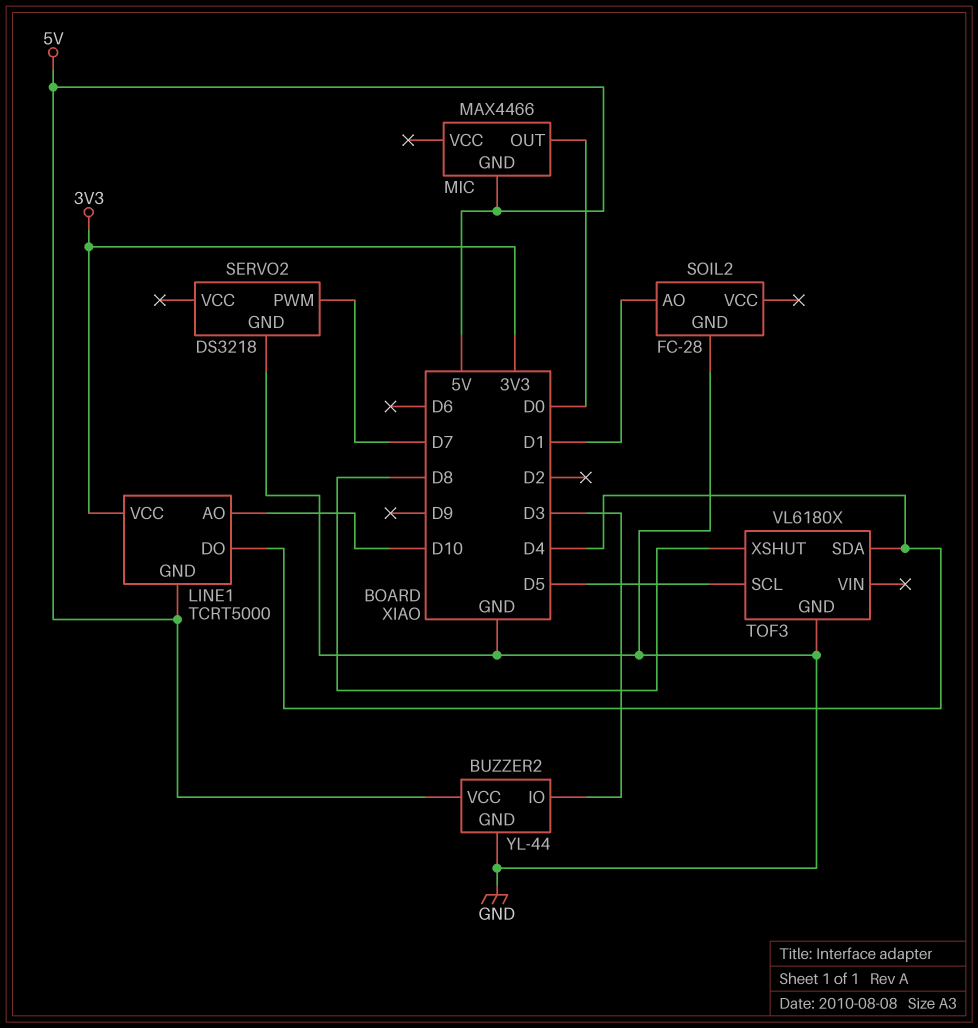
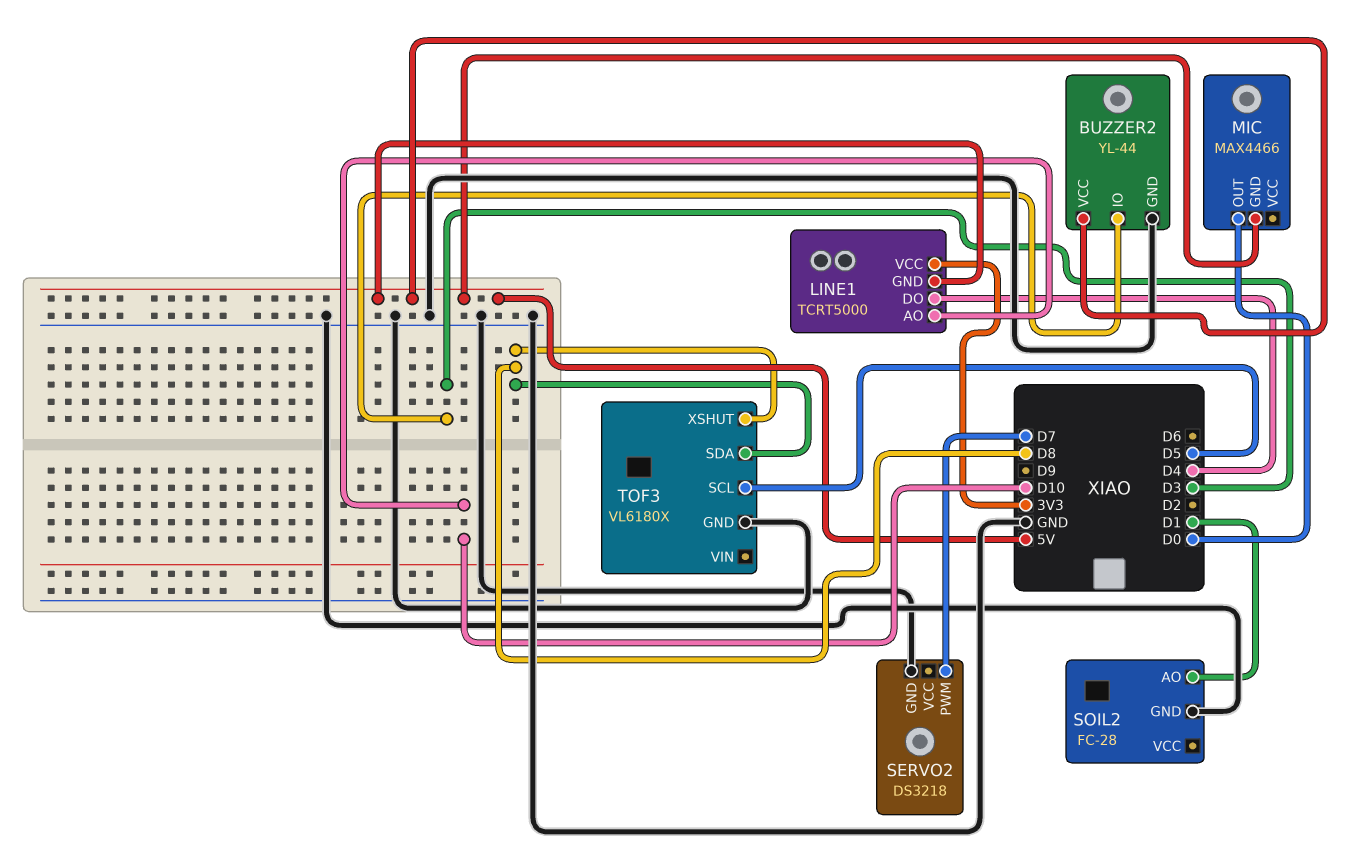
TOF3 pin SDA: D4 -> D8

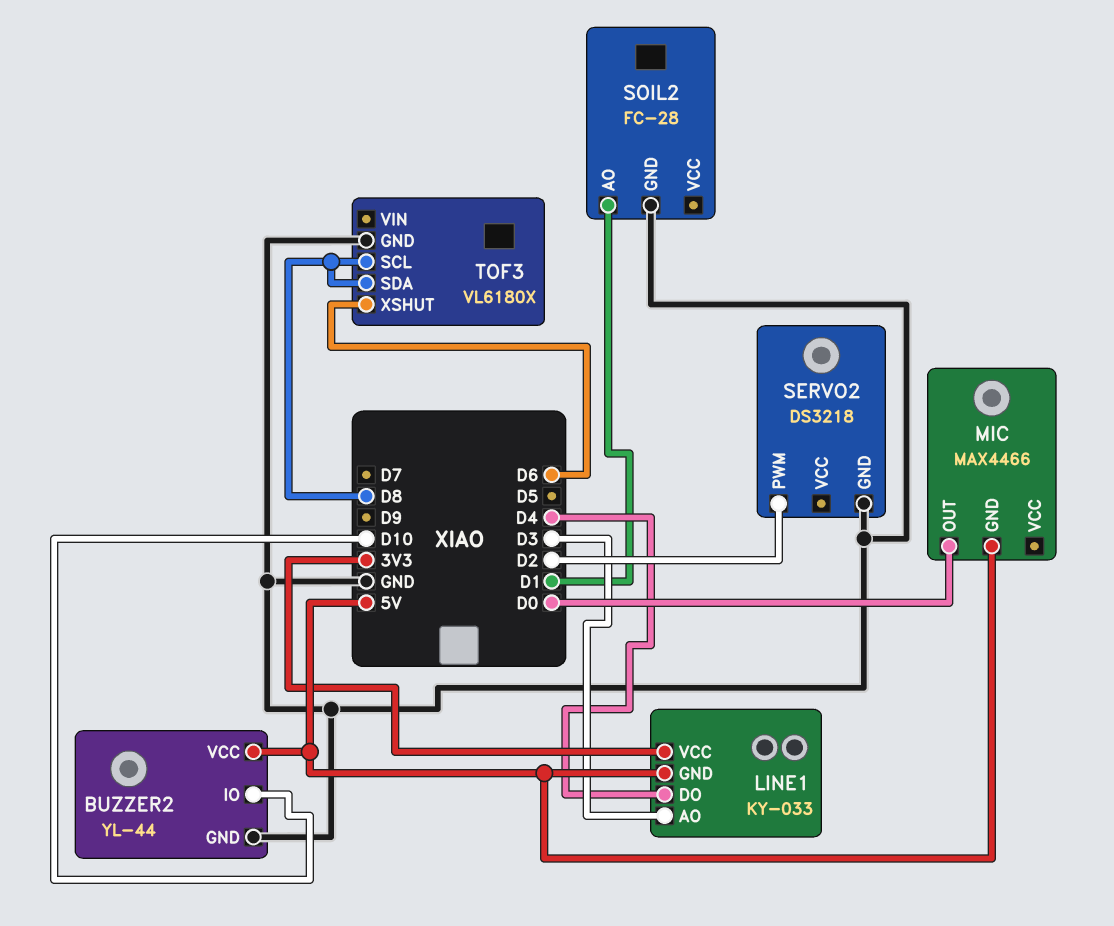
BUZZER2 pin IO: D3 -> D10
LINE1: TCRT5000 -> KY-033
LINE1 pin AO: D10 -> D3
SERVO2 pin PWM: D7 -> D2
TOF3 pin SCL: D5 -> D8
TOF3 pin XSHUT: D8 -> D6

